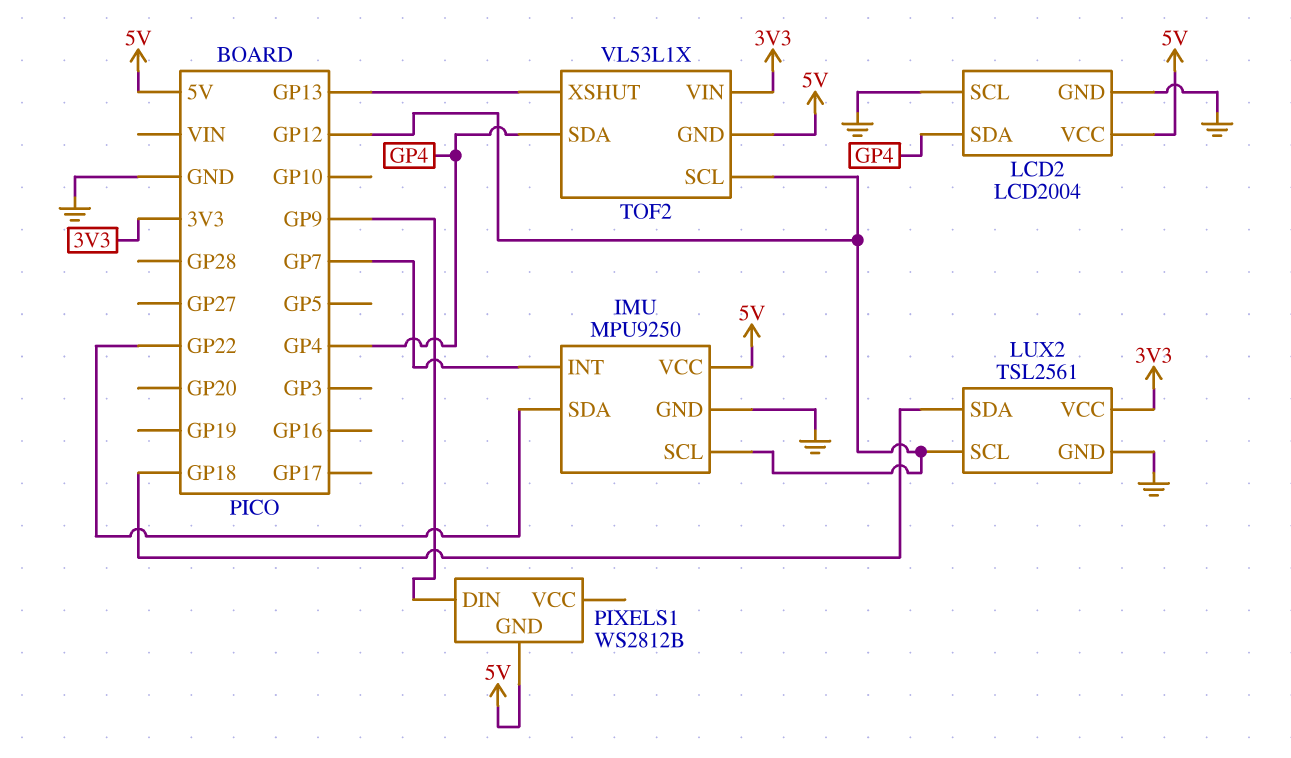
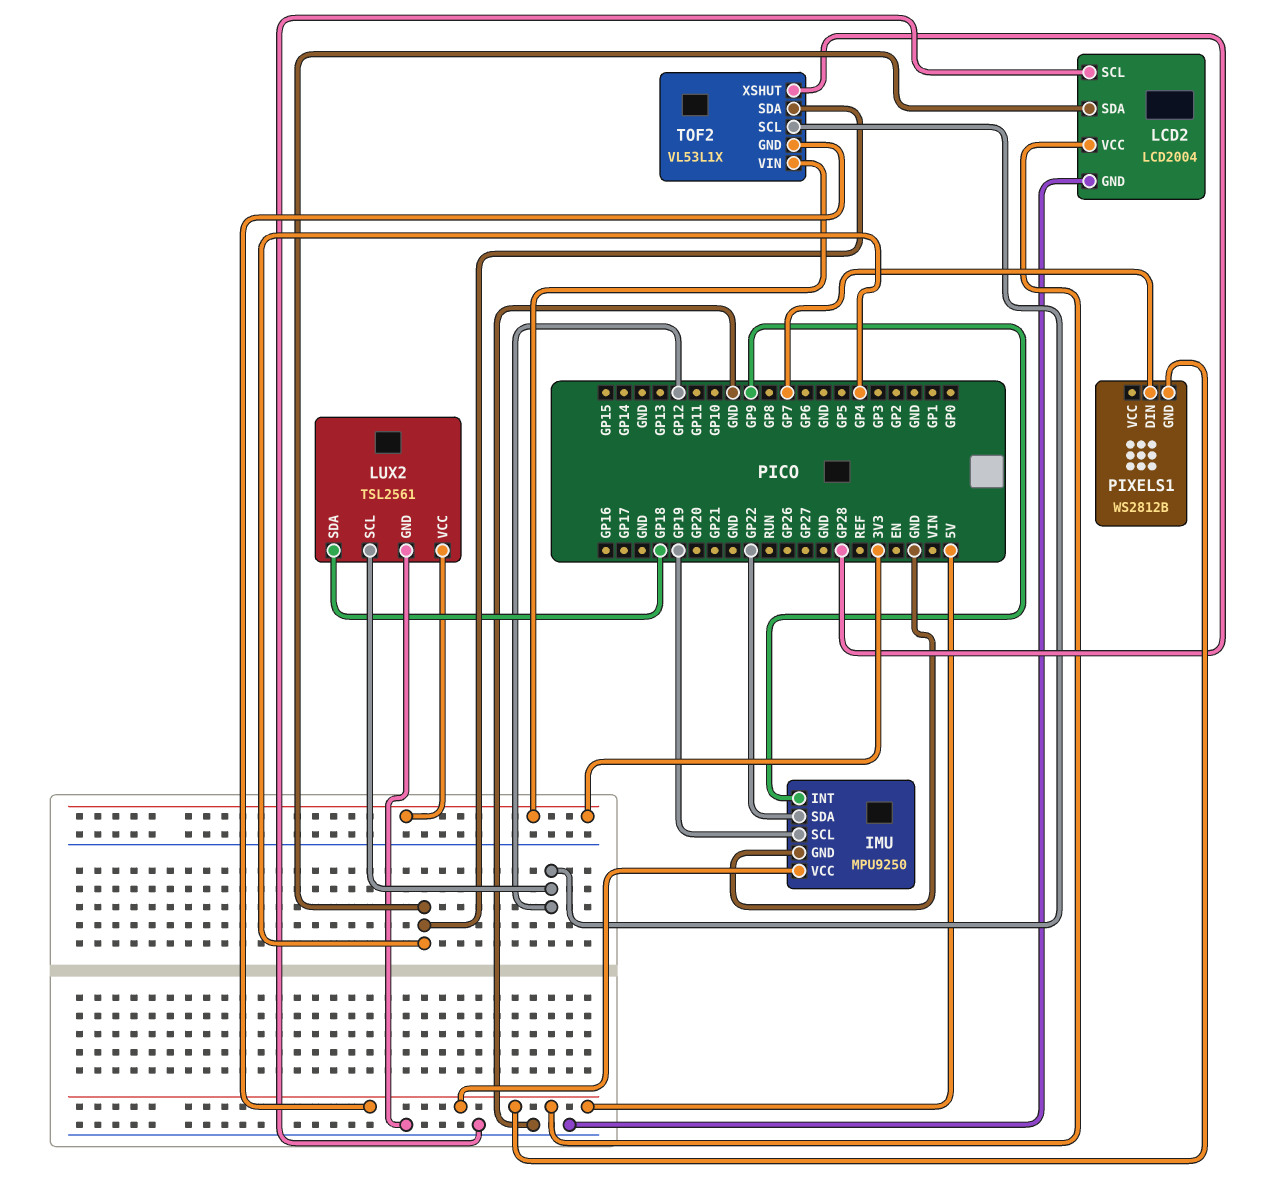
IMU pin INT: GP7 -> GP9
IMU pin SCL: GP12 -> GP19
PIXELS1 pin DIN: GP9 -> GP7
TOF2 pin XSHUT: GP13 -> GP28

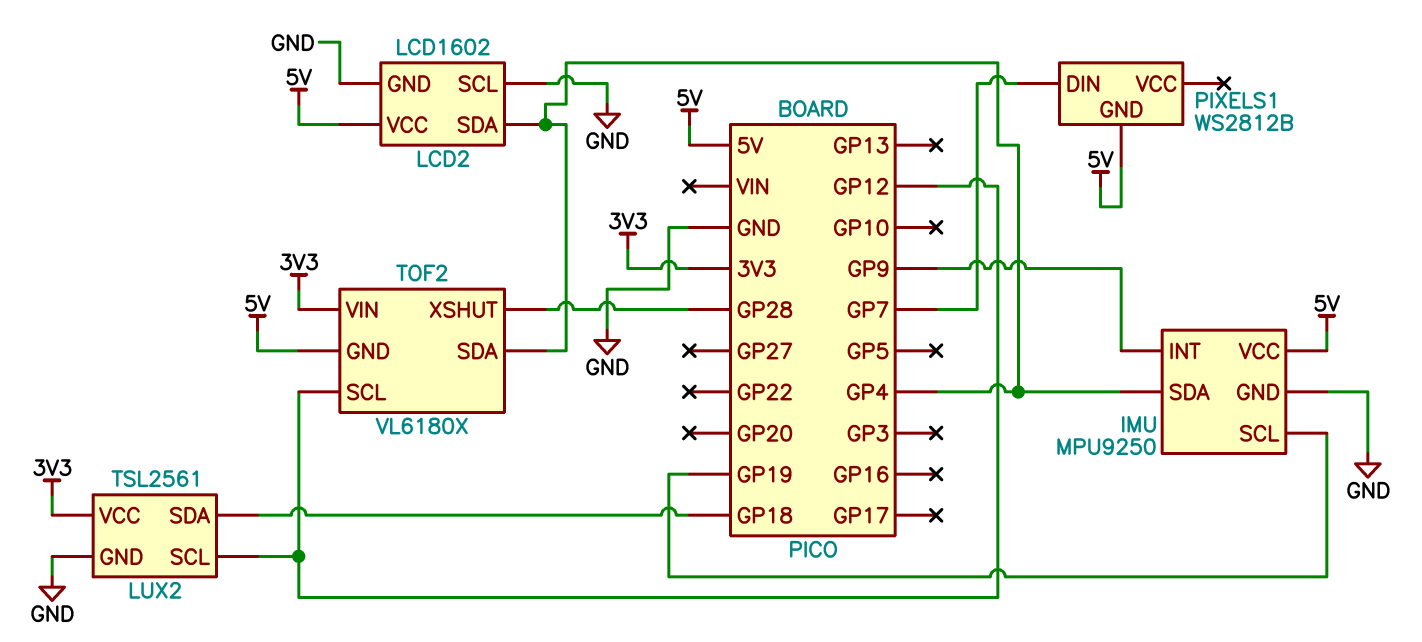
IMU pin SDA: GP22 -> GP4
LCD2: LCD2004 -> LCD1602
TOF2: VL53L1X -> VL6180X

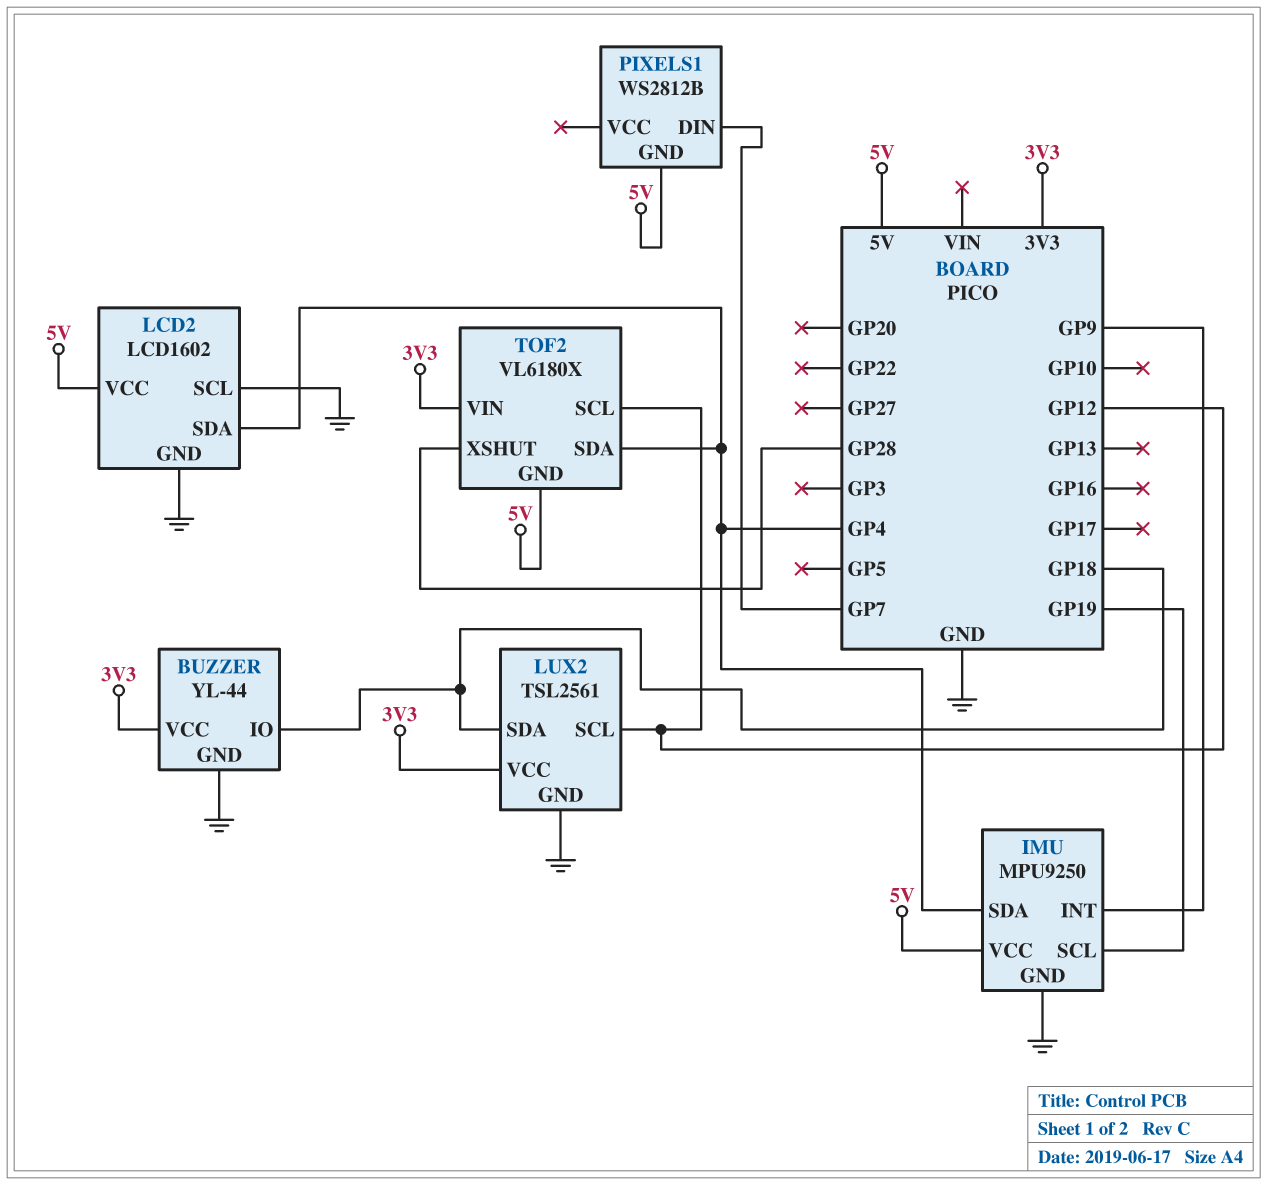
BUZZER: none -> YL-44
BUZZER pin GND: none -> GND
BUZZER pin IO: none -> GP18
BUZZER pin VCC: none -> 3V3

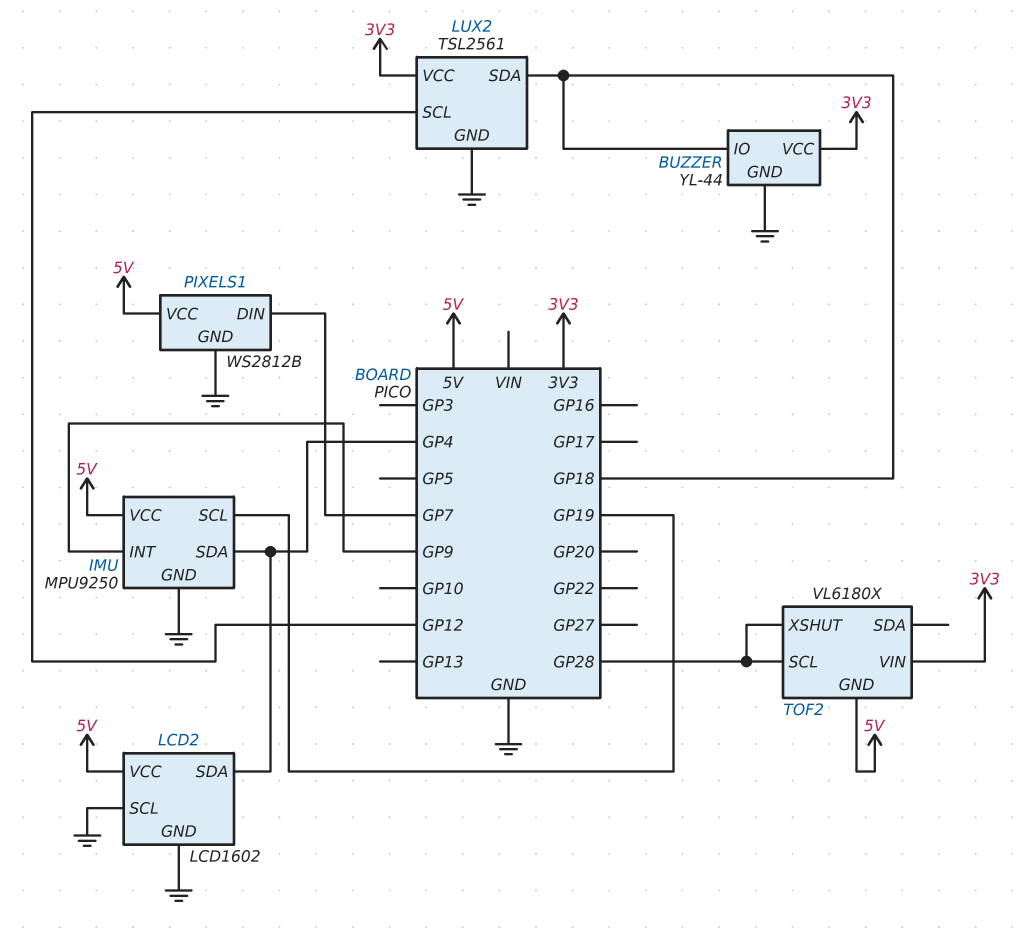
PIXELS1 pin GND: 5V -> GND
PIXELS1 pin VCC: none -> 5V
TOF2 pin SCL: GP12 -> GP28
TOF2 pin SDA: GP4 -> none

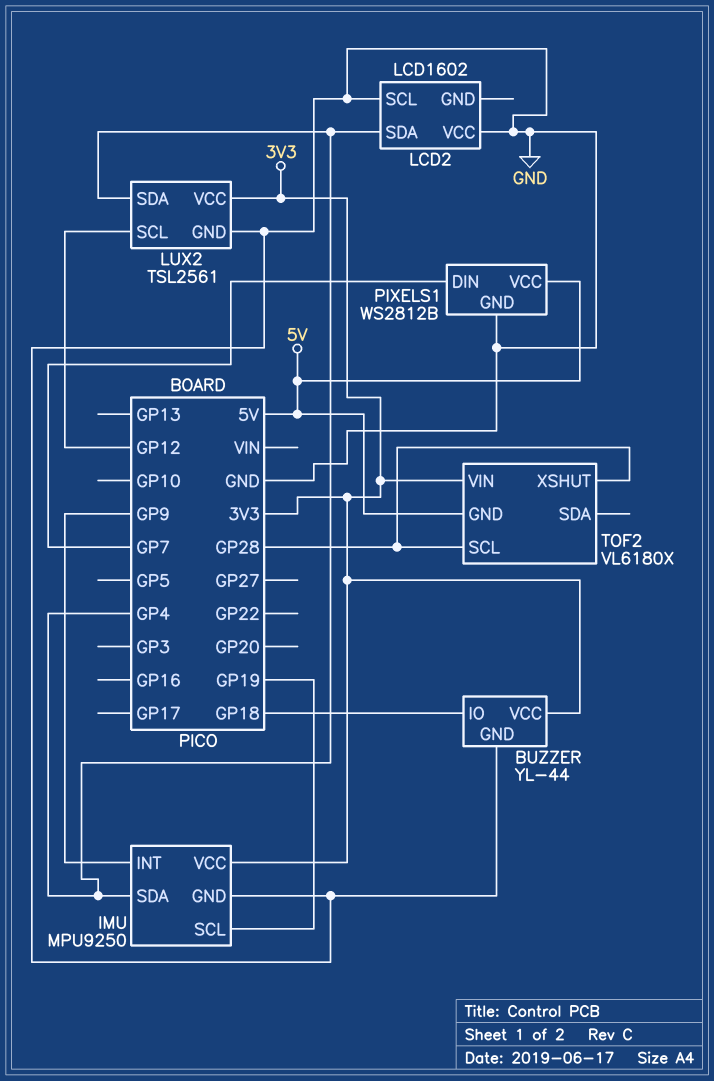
IMU pin VCC: 5V -> 3V3
LCD2 pin GND: GND -> none
LCD2 pin VCC: 5V -> GND
LUX2 pin SDA: GP18 -> GP4

